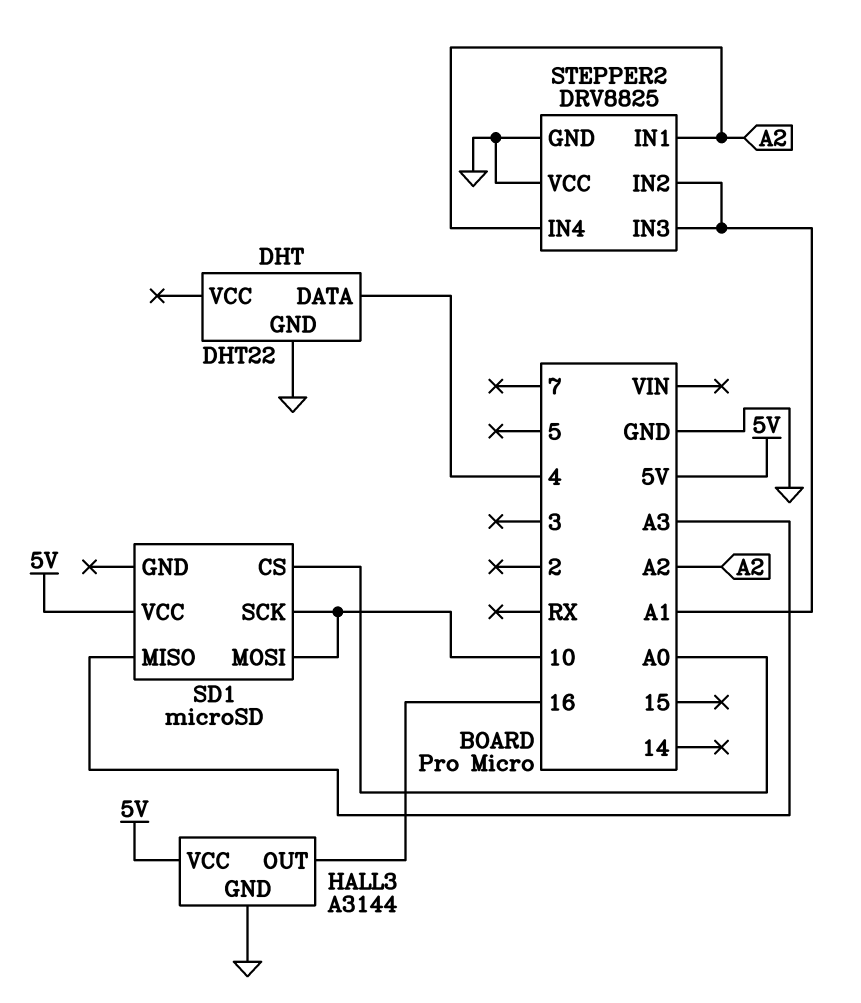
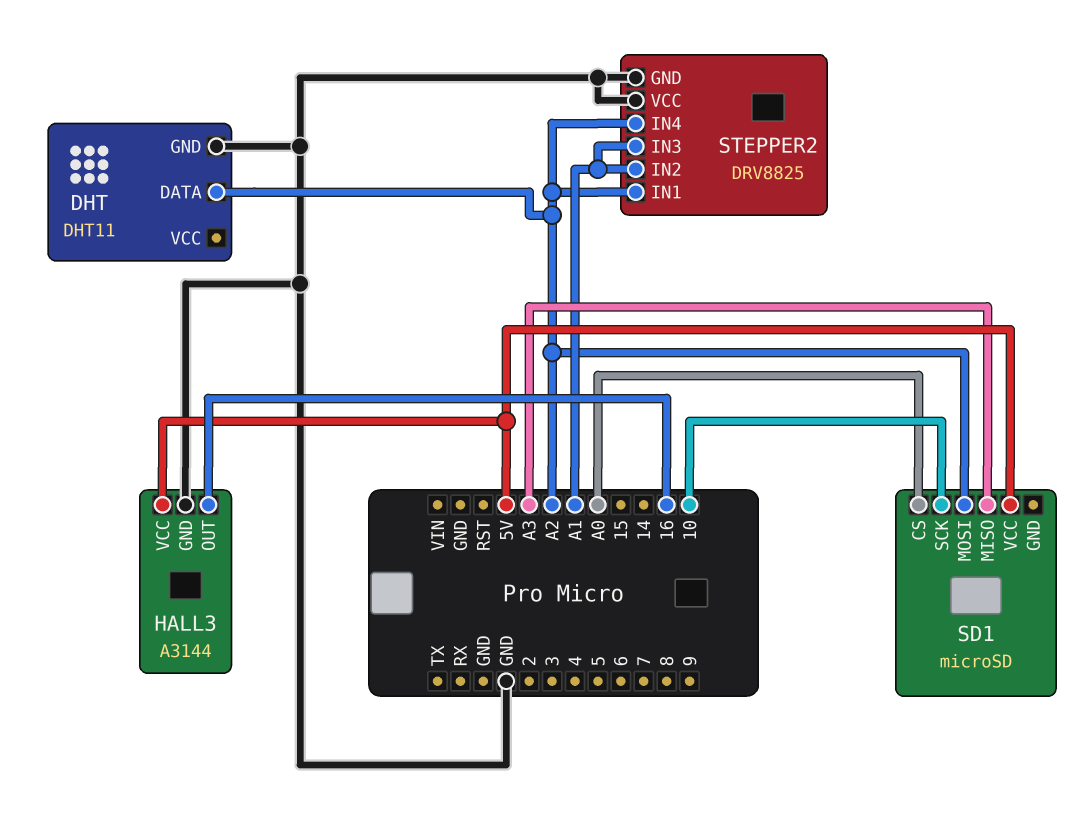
DHT: DHT22 -> DHT11
DHT pin DATA: 4 -> A2
SD1 pin MOSI: 10 -> A2

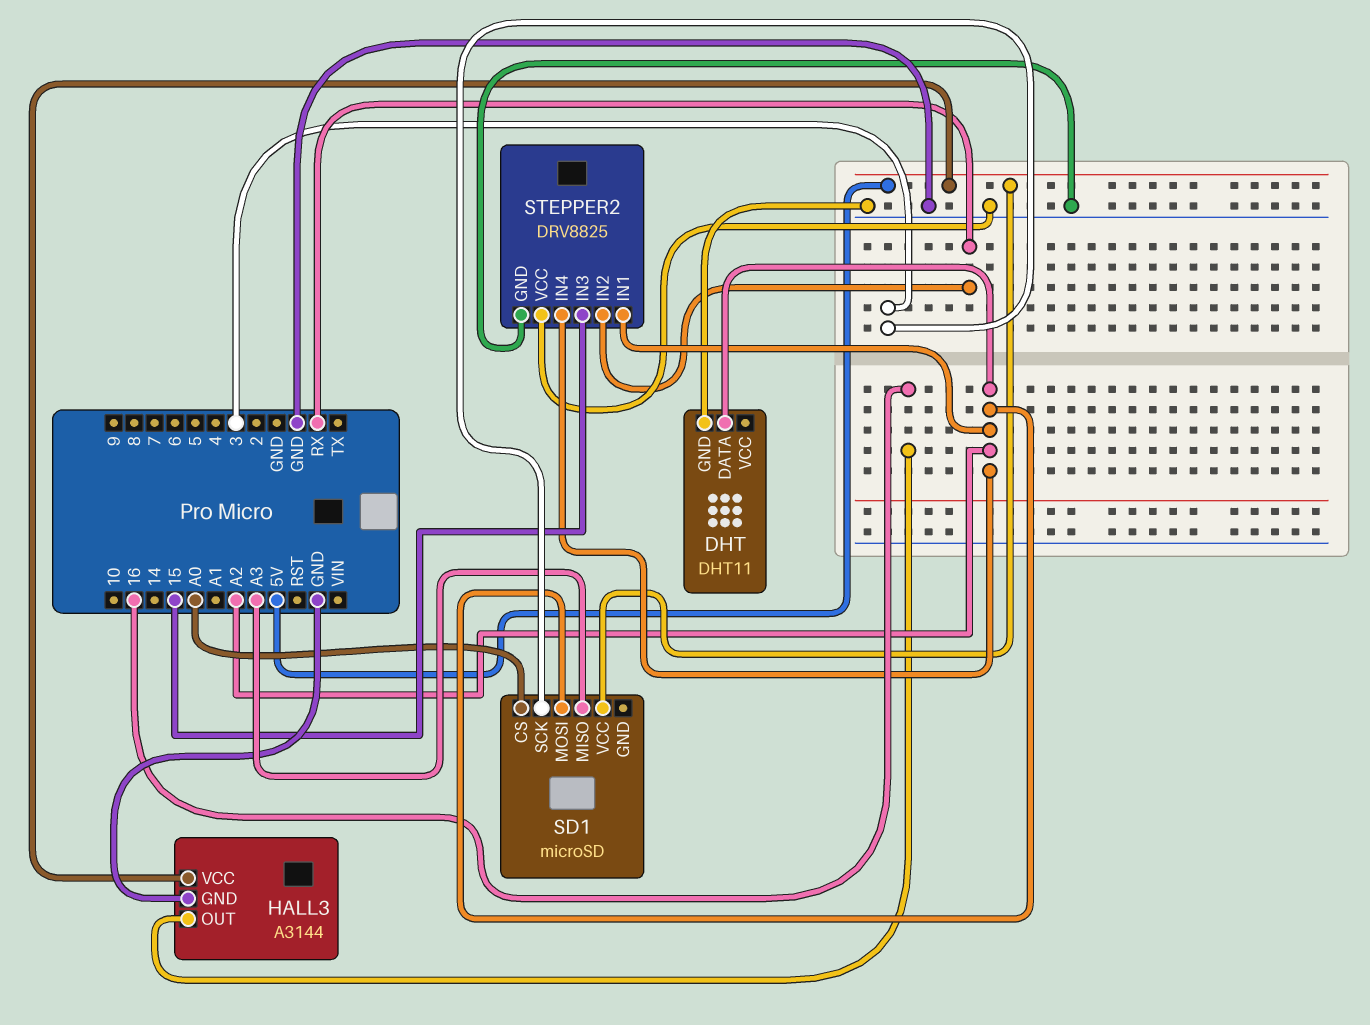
SD1 pin SCK: 10 -> 3
STEPPER2 pin IN2: A1 -> RX
STEPPER2 pin IN3: A1 -> 15

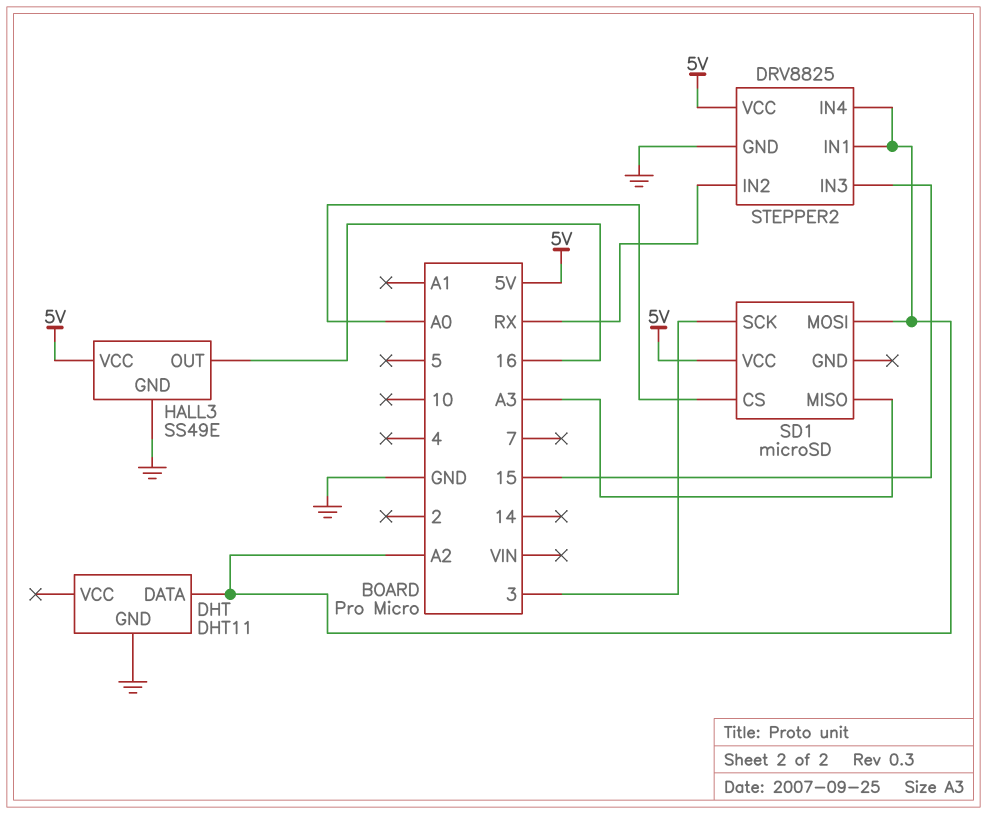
HALL3: A3144 -> SS49E
STEPPER2 pin VCC: GND -> 5V

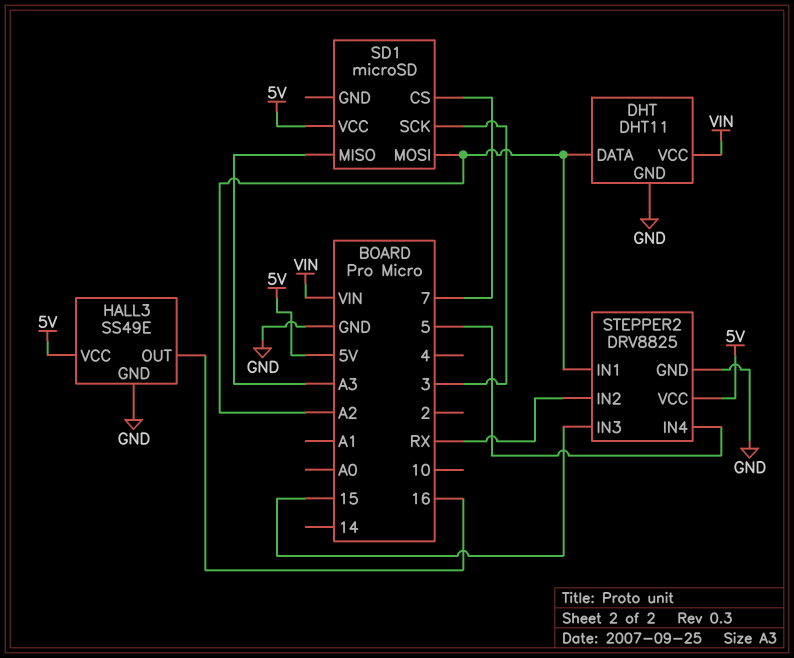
DHT pin VCC: none -> VIN
SD1 pin CS: A0 -> 7
STEPPER2 pin IN4: A2 -> 5

